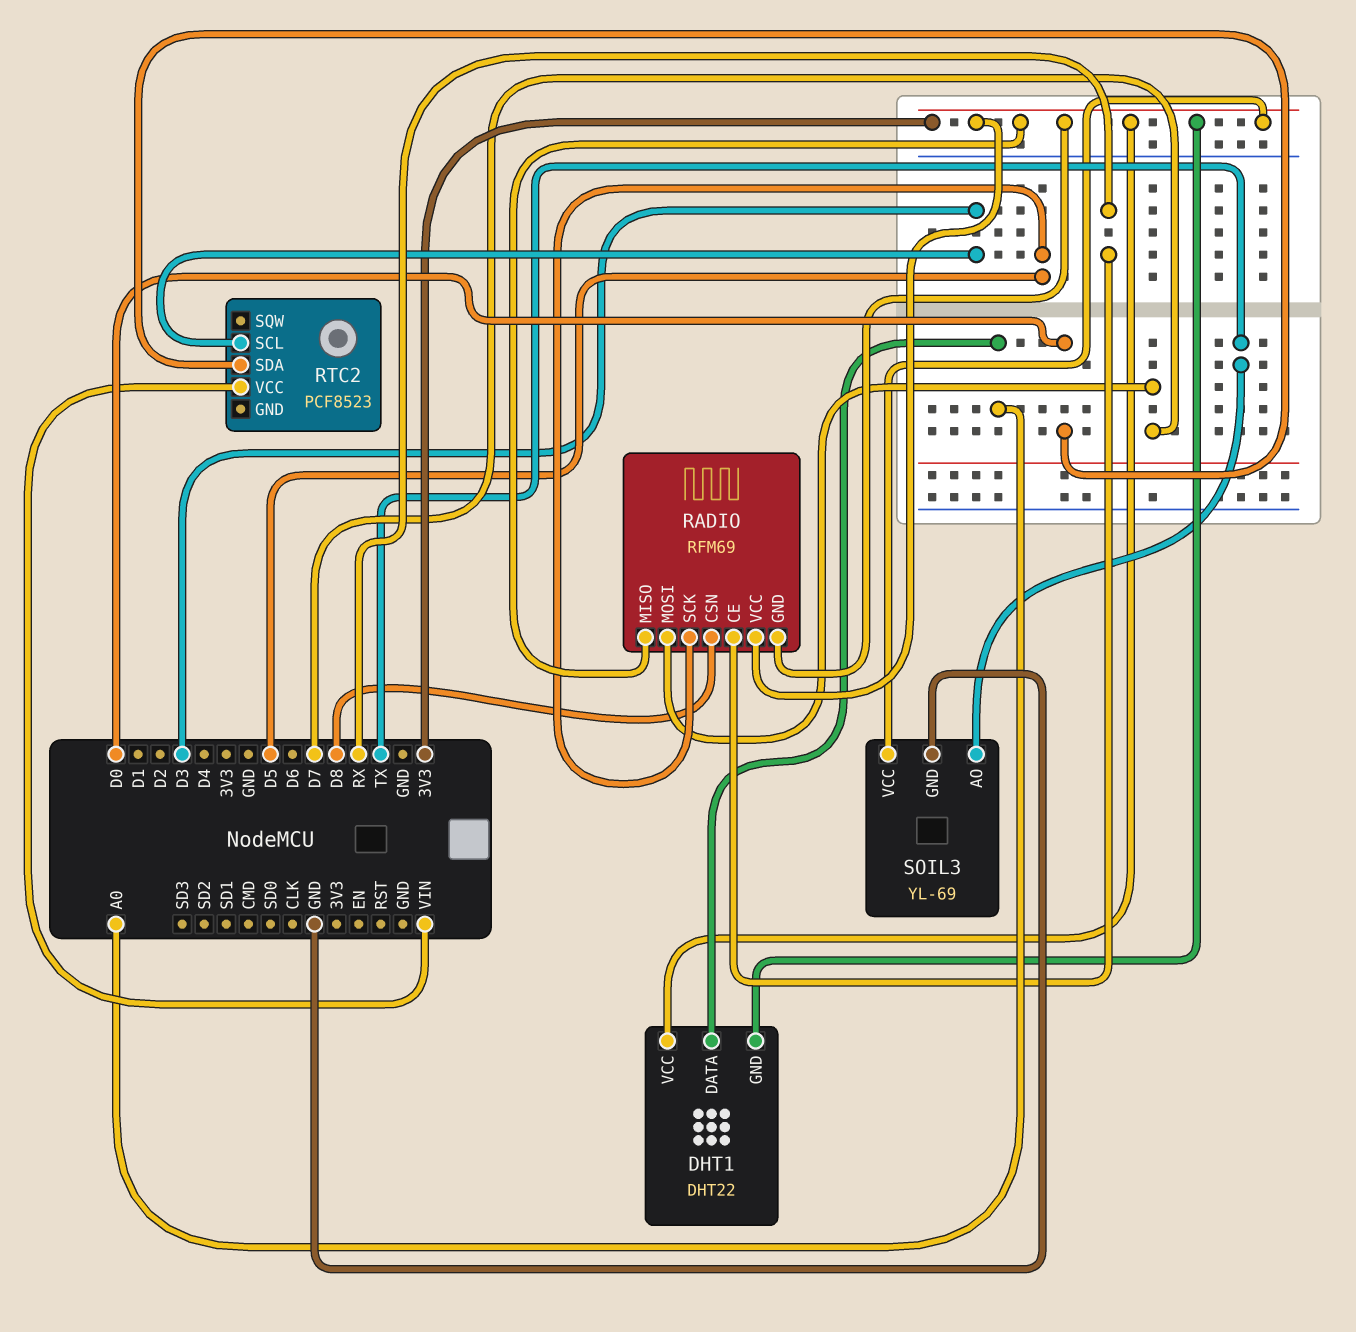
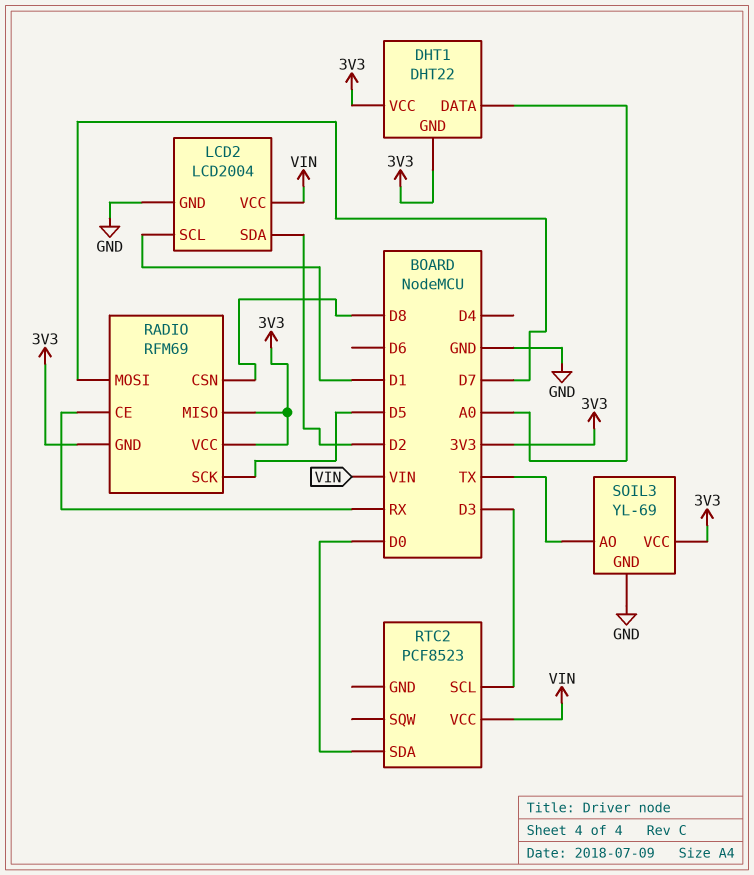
LCD2: none -> LCD2004
LCD2 pin GND: none -> GND
LCD2 pin SCL: none -> D1
LCD2 pin SDA: none -> D2
LCD2 pin VCC: none -> VIN

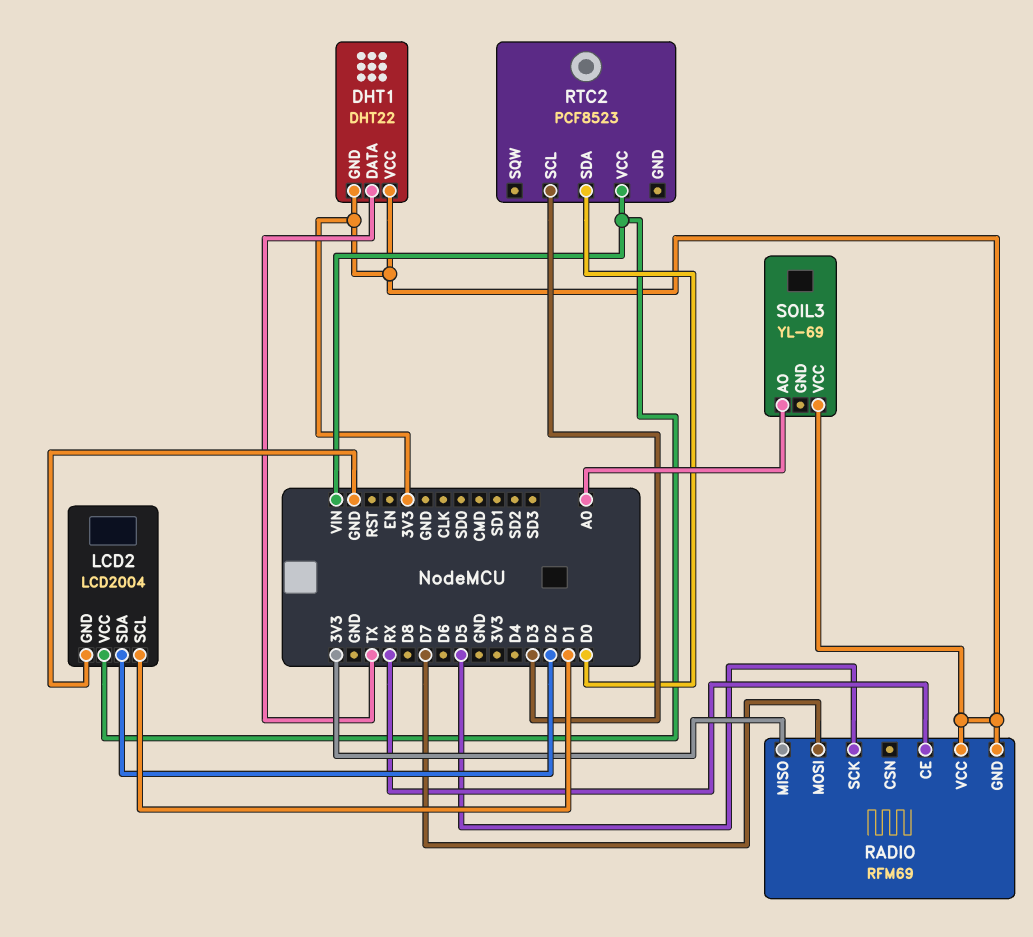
DHT1 pin DATA: A0 -> TX
RADIO pin CSN: D8 -> none
SOIL3 pin AO: TX -> A0
SOIL3 pin GND: GND -> none

